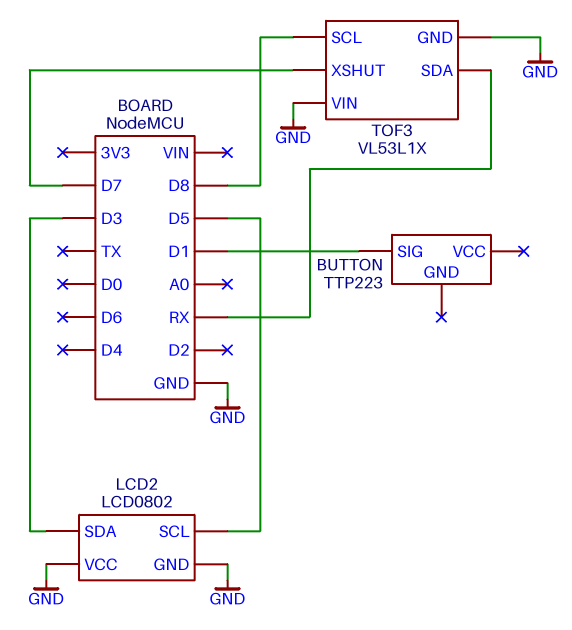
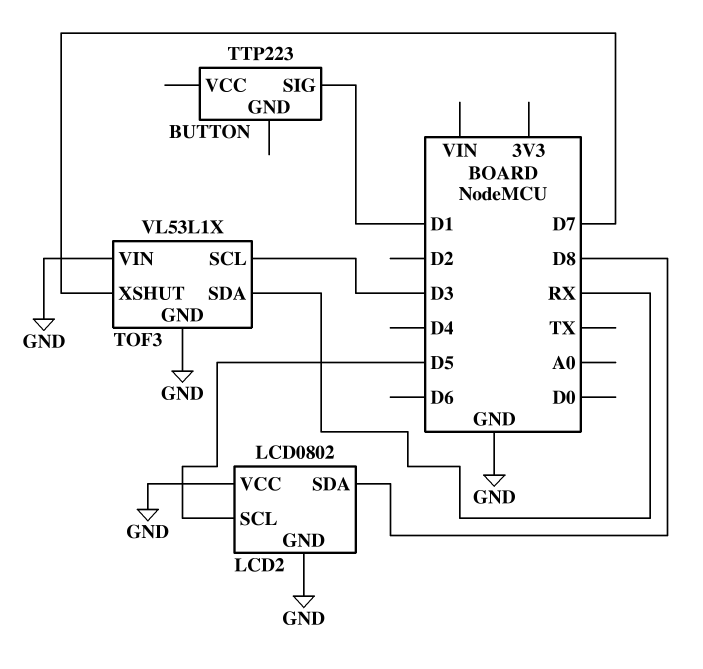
LCD2 pin SDA: D3 -> D8
TOF3 pin SCL: D8 -> D3

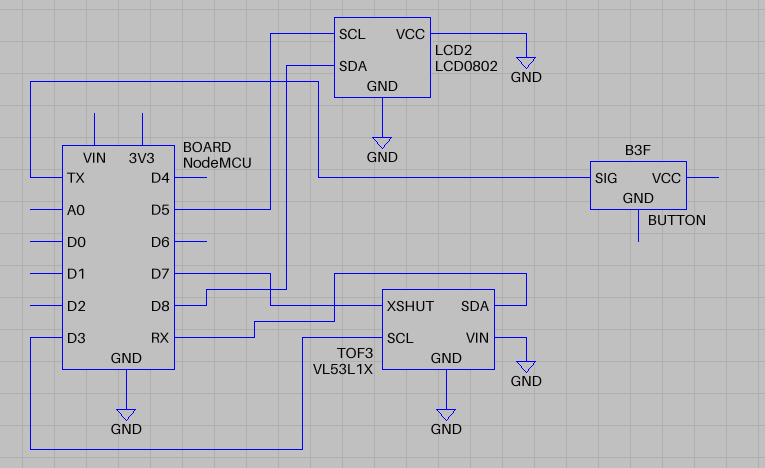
BUTTON: TTP223 -> B3F
BUTTON pin SIG: D1 -> TX

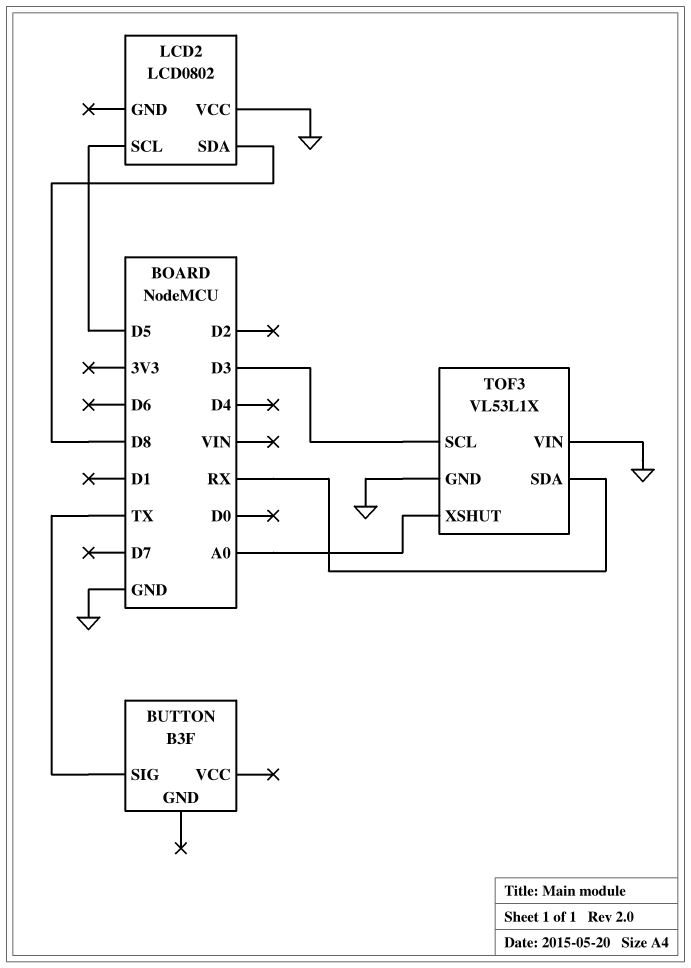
LCD2 pin GND: GND -> none
TOF3 pin XSHUT: D7 -> A0

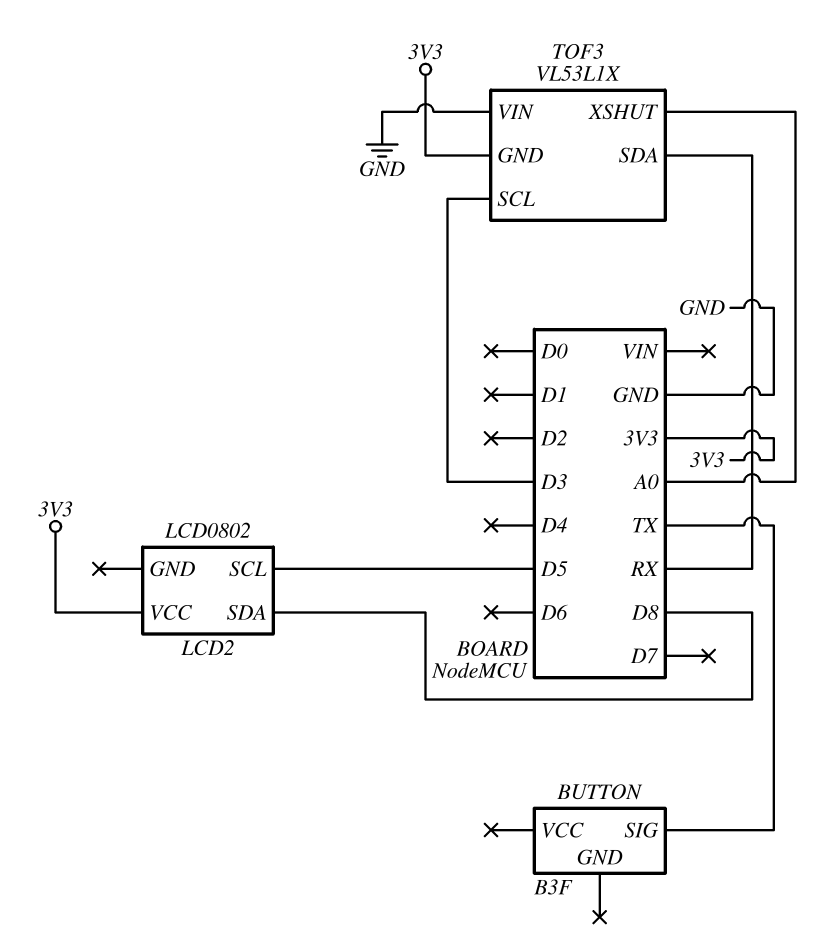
LCD2 pin VCC: GND -> 3V3
TOF3 pin GND: GND -> 3V3

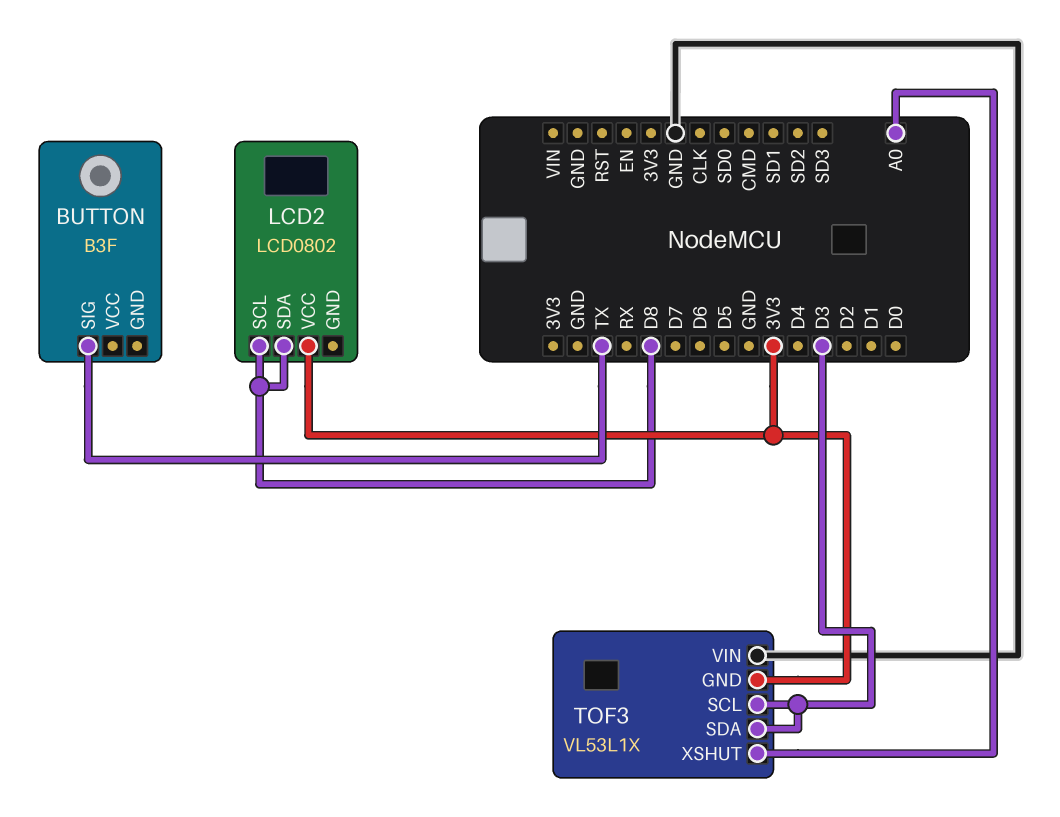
LCD2 pin SCL: D5 -> D8
TOF3 pin SDA: RX -> D3

